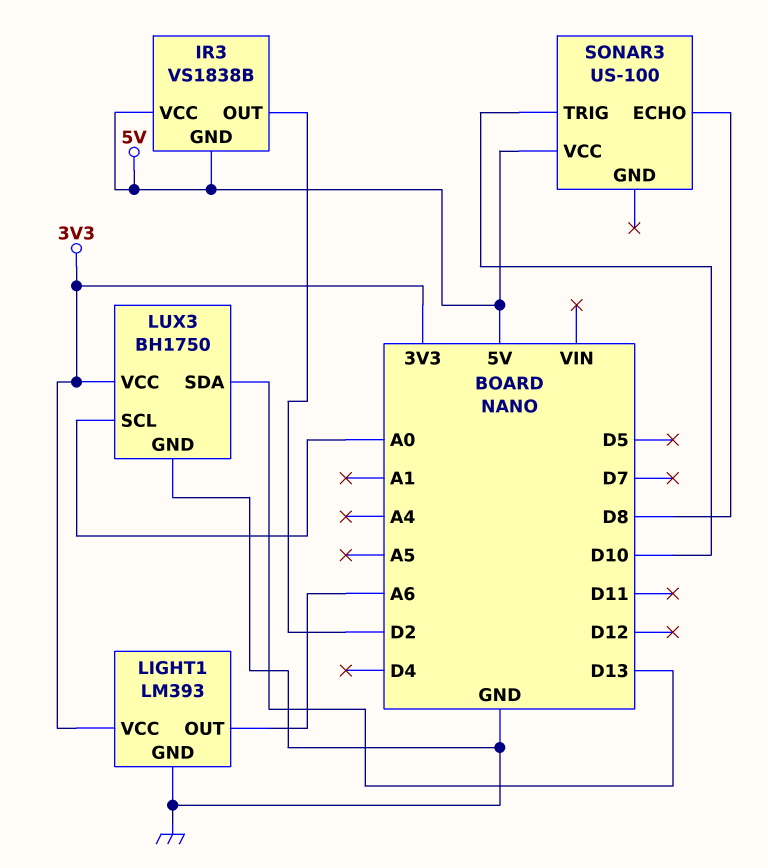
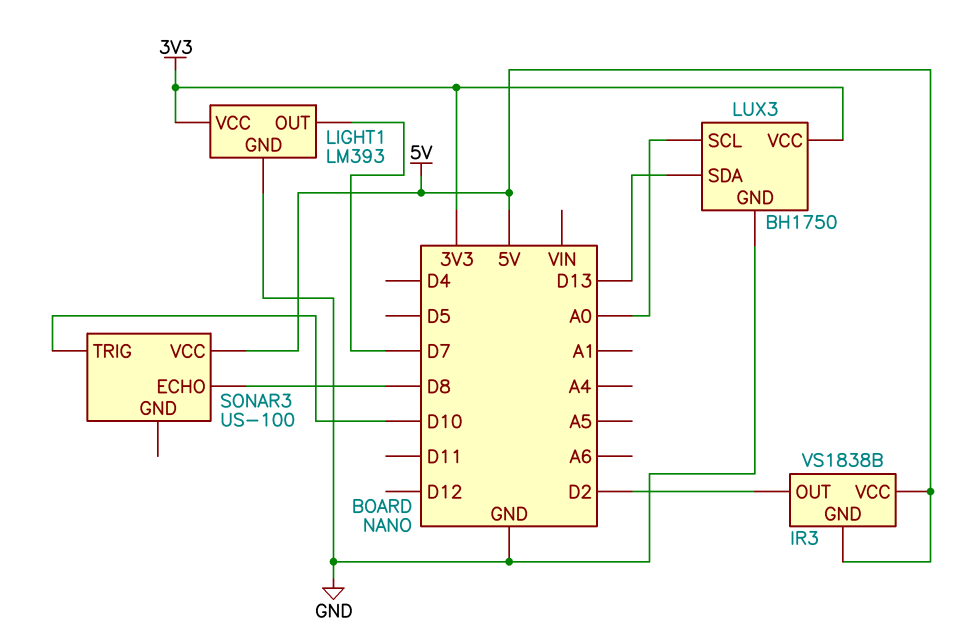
LIGHT1 pin OUT: A6 -> D7

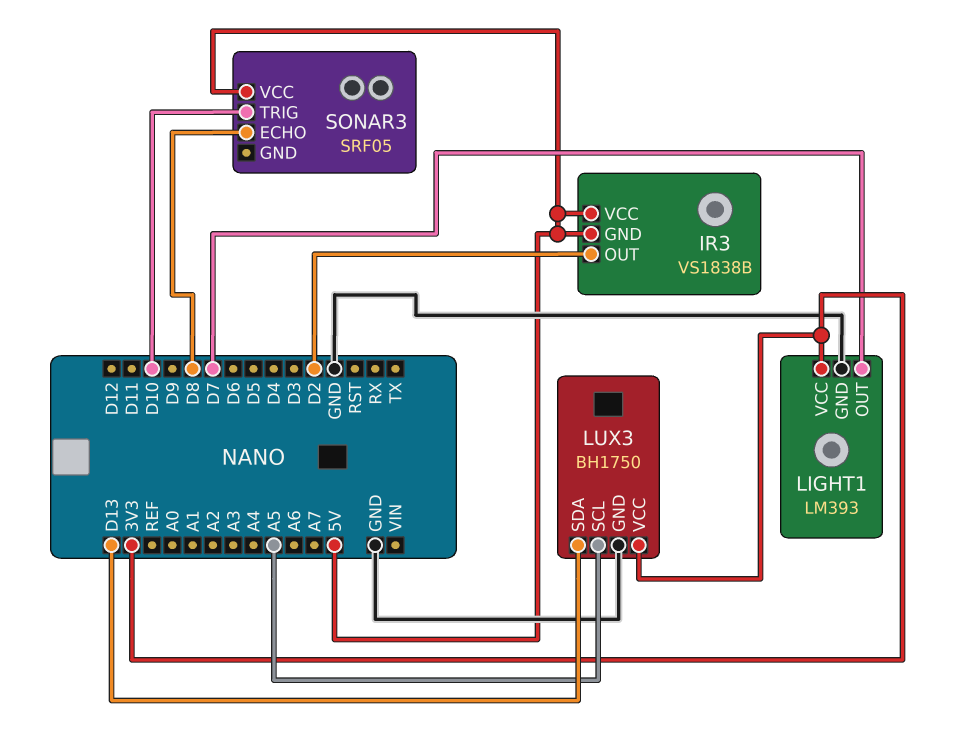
LUX3 pin SCL: A0 -> A5
SONAR3: US-100 -> SRF05

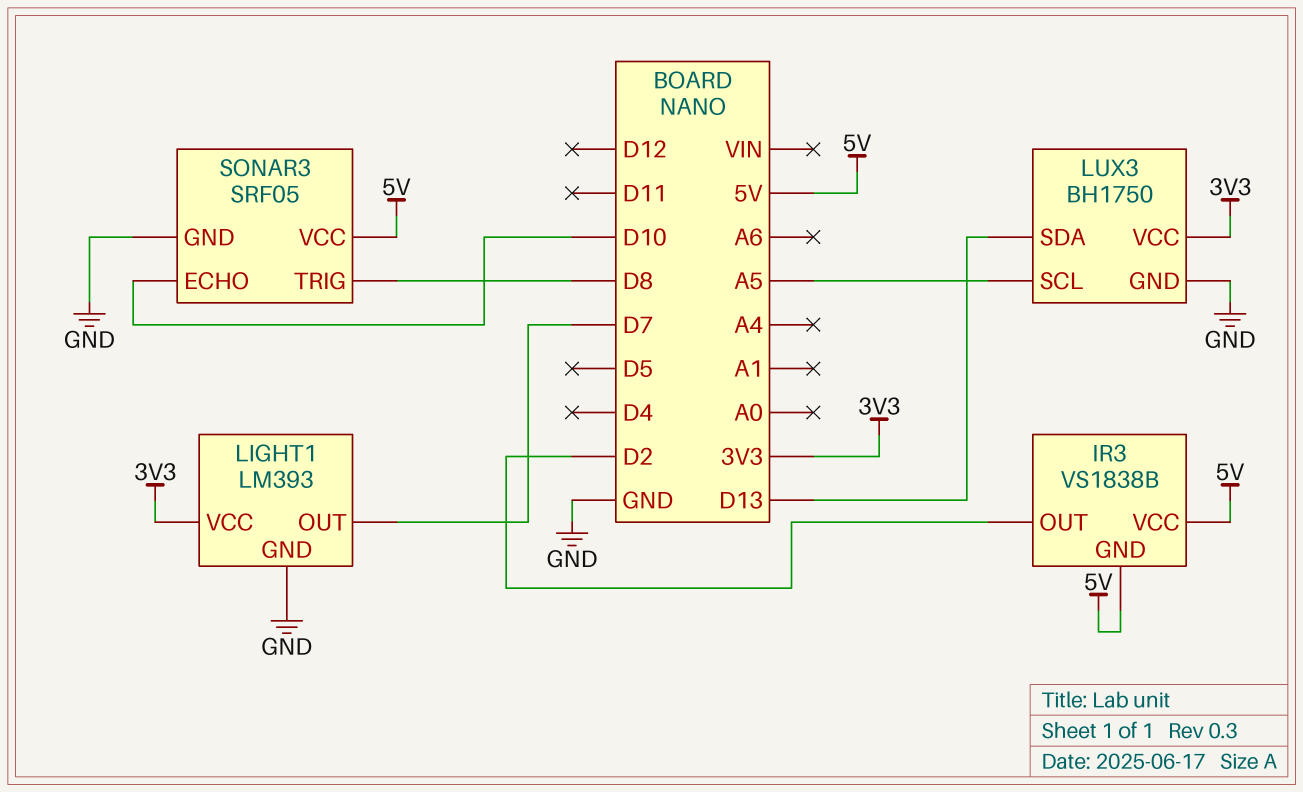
SONAR3 pin ECHO: D8 -> D10
SONAR3 pin GND: none -> GND
SONAR3 pin TRIG: D10 -> D8

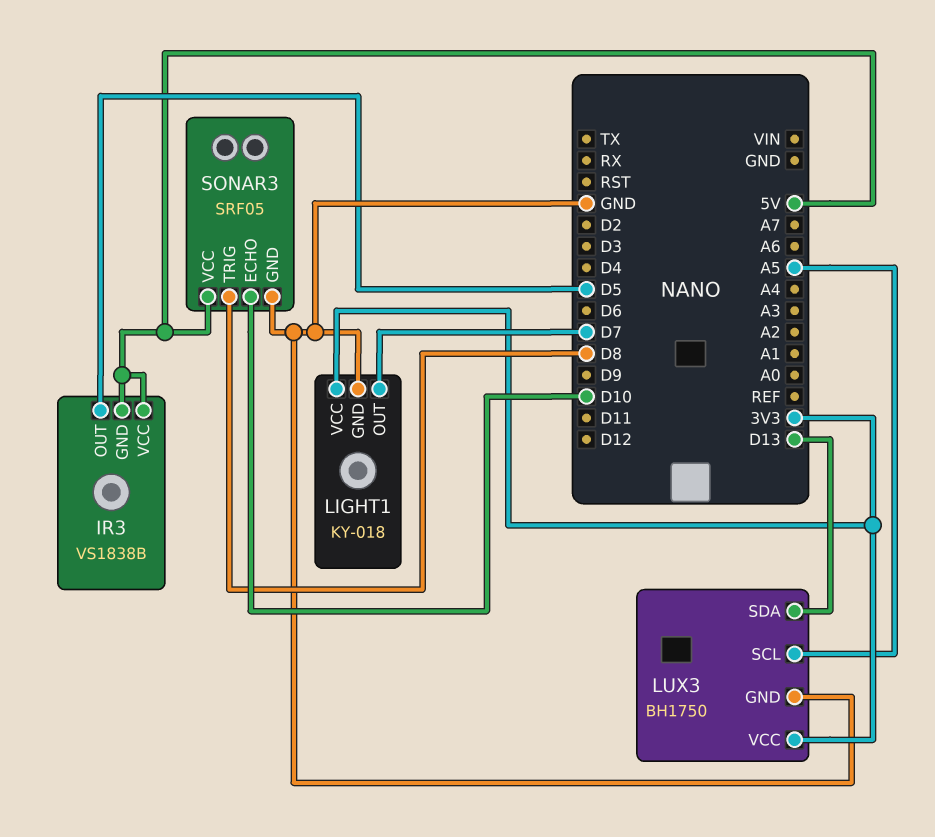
IR3 pin OUT: D2 -> D5
LIGHT1: LM393 -> KY-018

